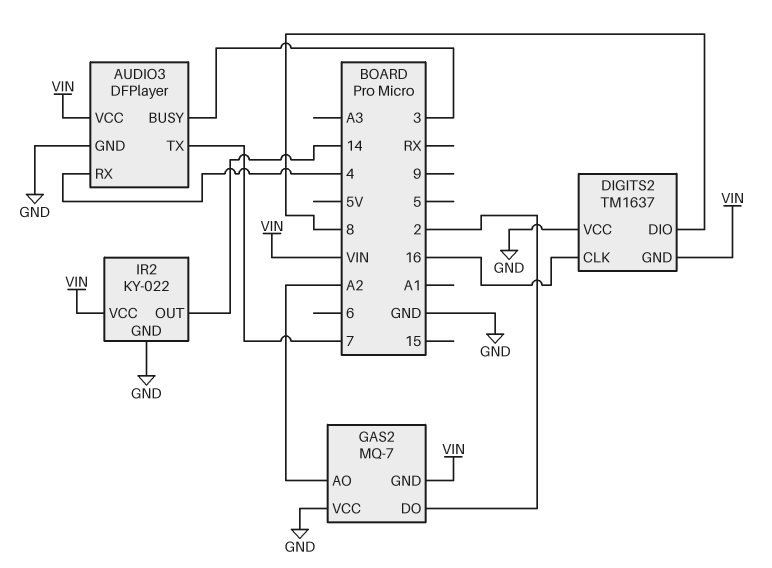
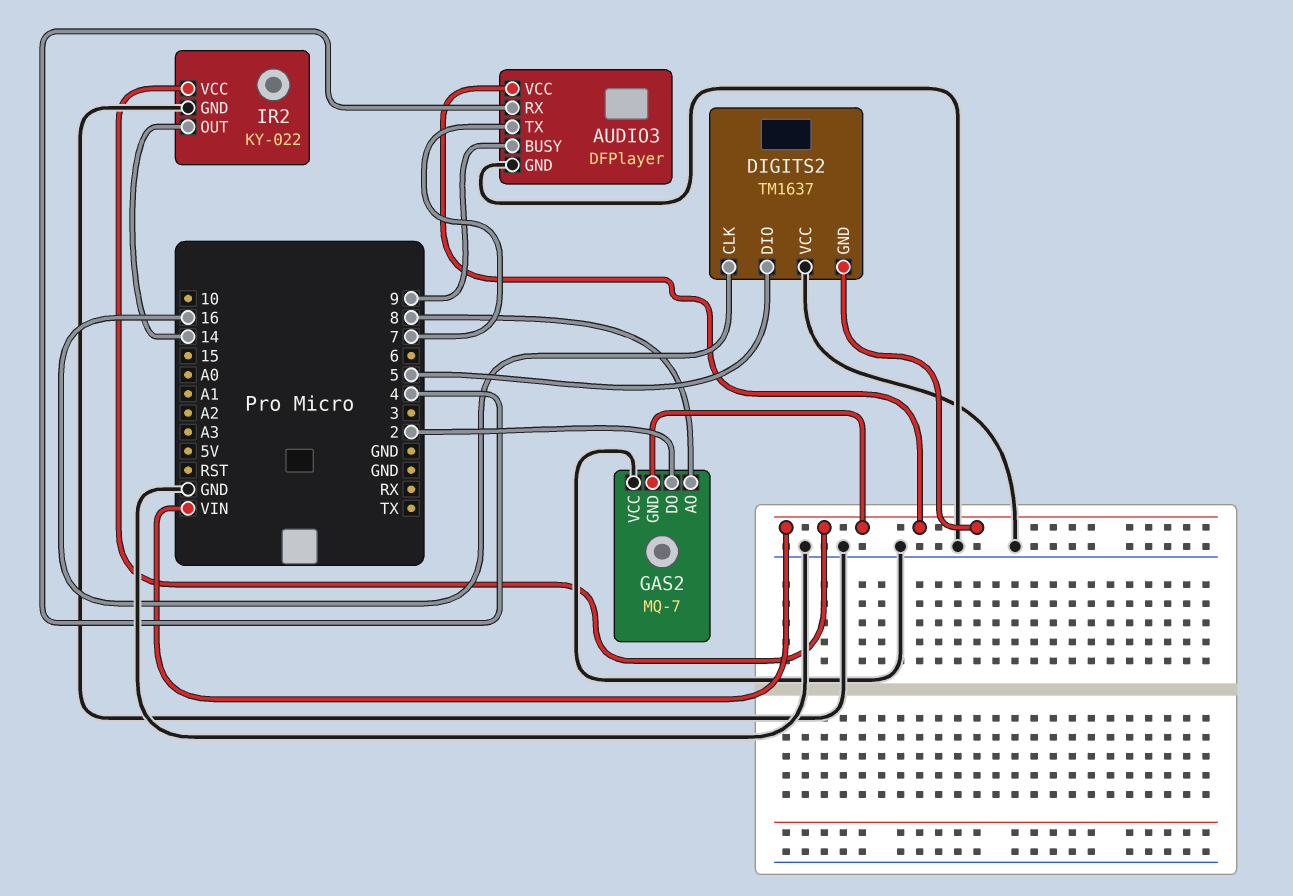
AUDIO3 pin BUSY: 3 -> 9
DIGITS2 pin DIO: 8 -> 5
GAS2 pin AO: A2 -> 8

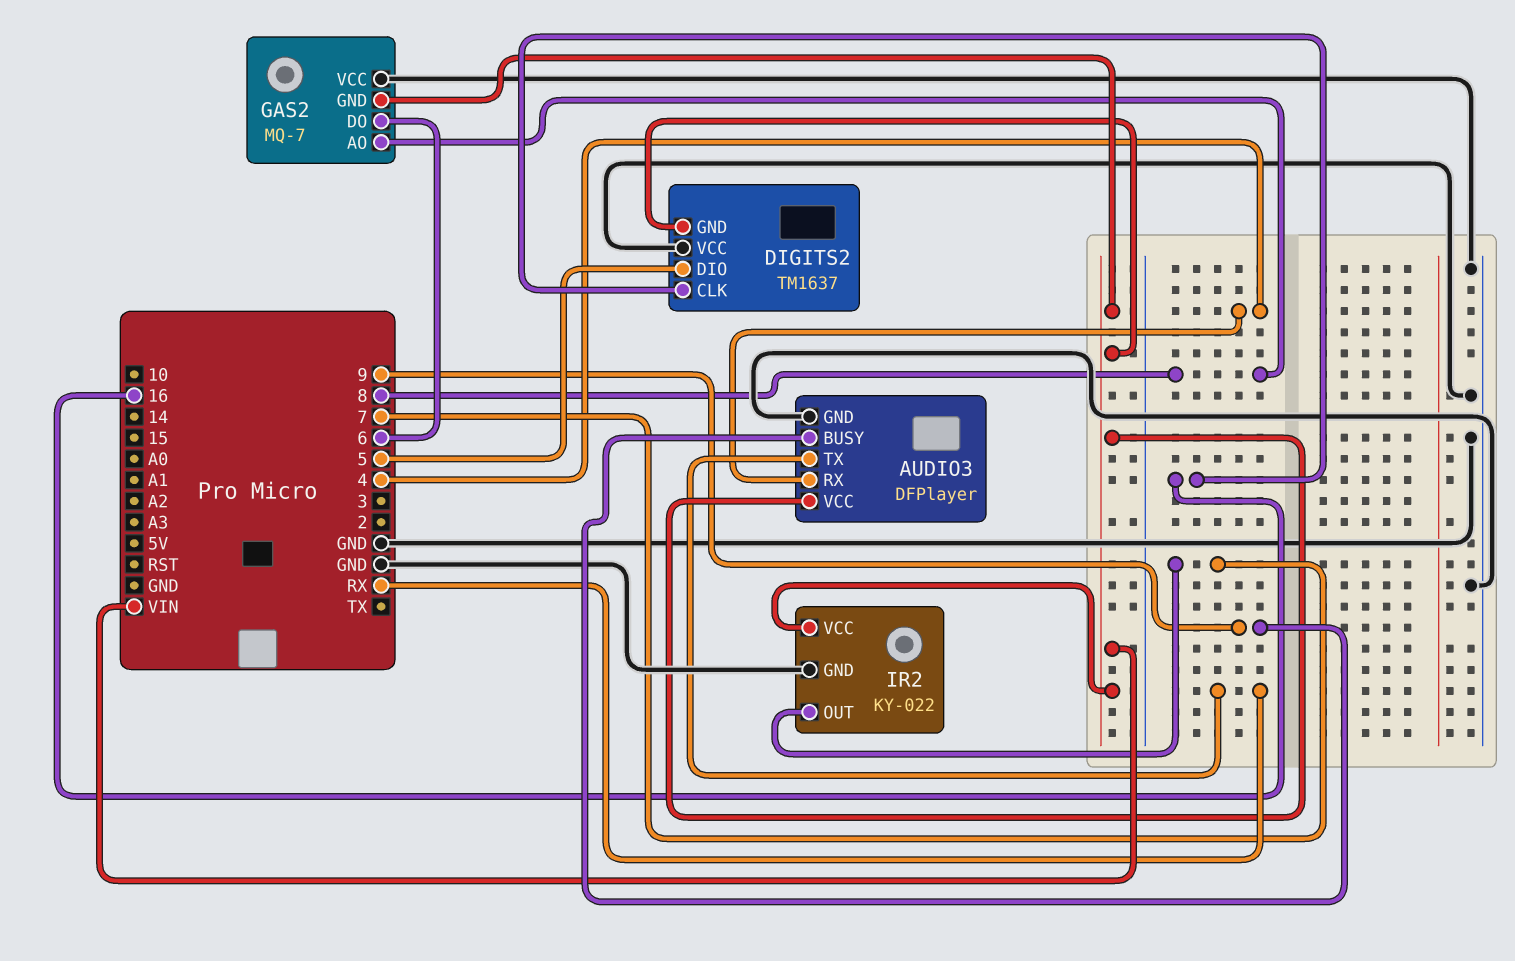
AUDIO3 pin TX: 7 -> RX
GAS2 pin DO: 2 -> 6
IR2 pin OUT: 14 -> 7

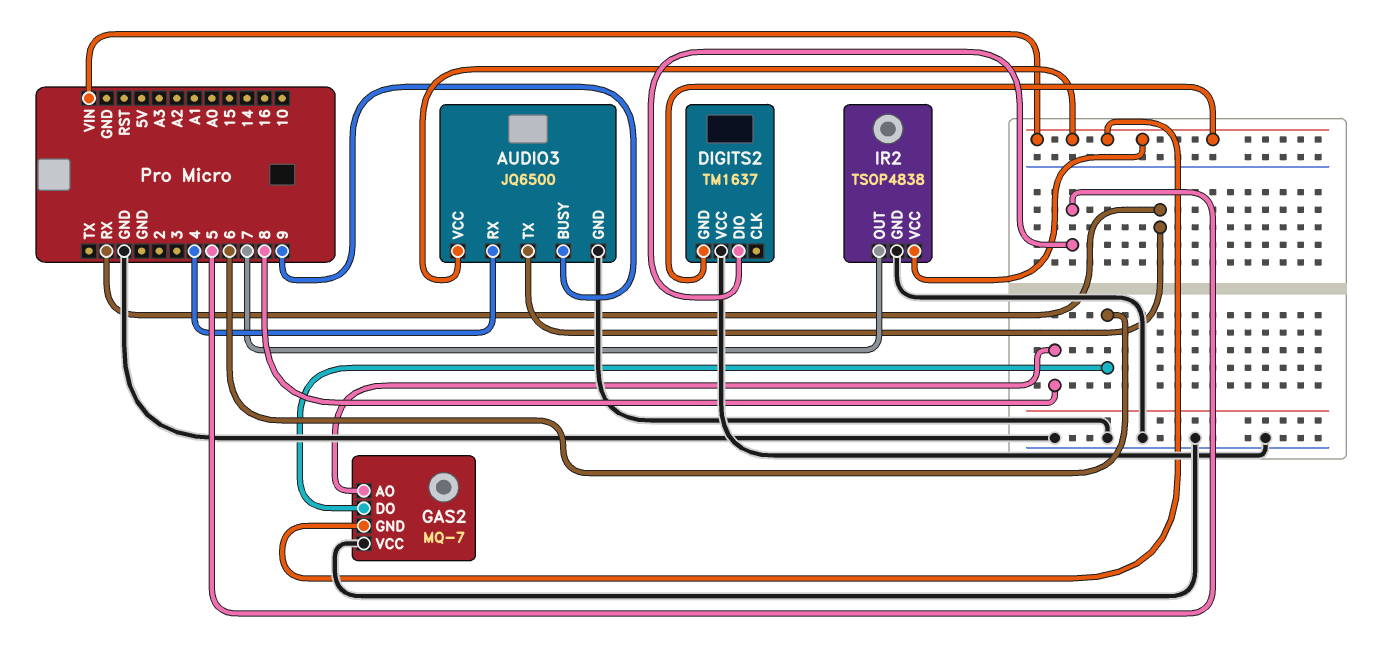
AUDIO3: DFPlayer -> JQ6500
DIGITS2 pin CLK: 16 -> none
IR2: KY-022 -> TSOP4838

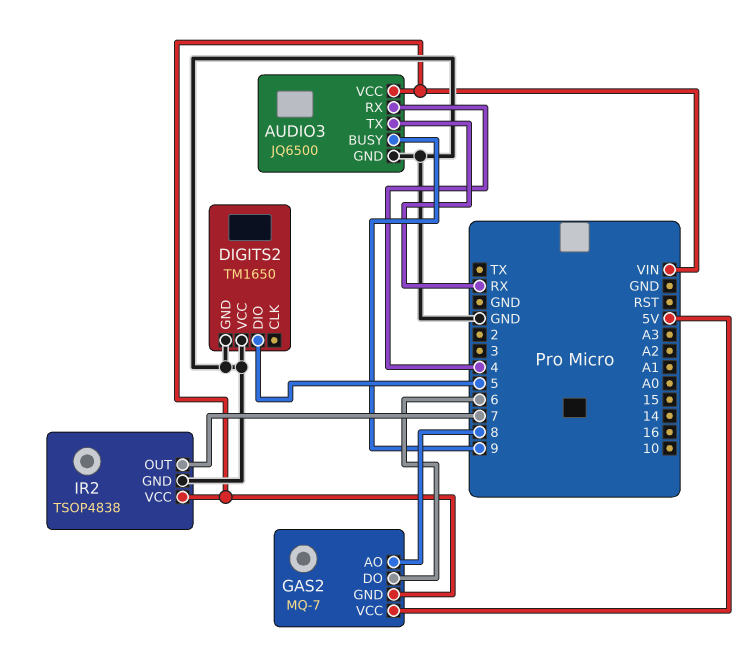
DIGITS2: TM1637 -> TM1650
DIGITS2 pin GND: VIN -> GND
GAS2 pin VCC: GND -> 5V

